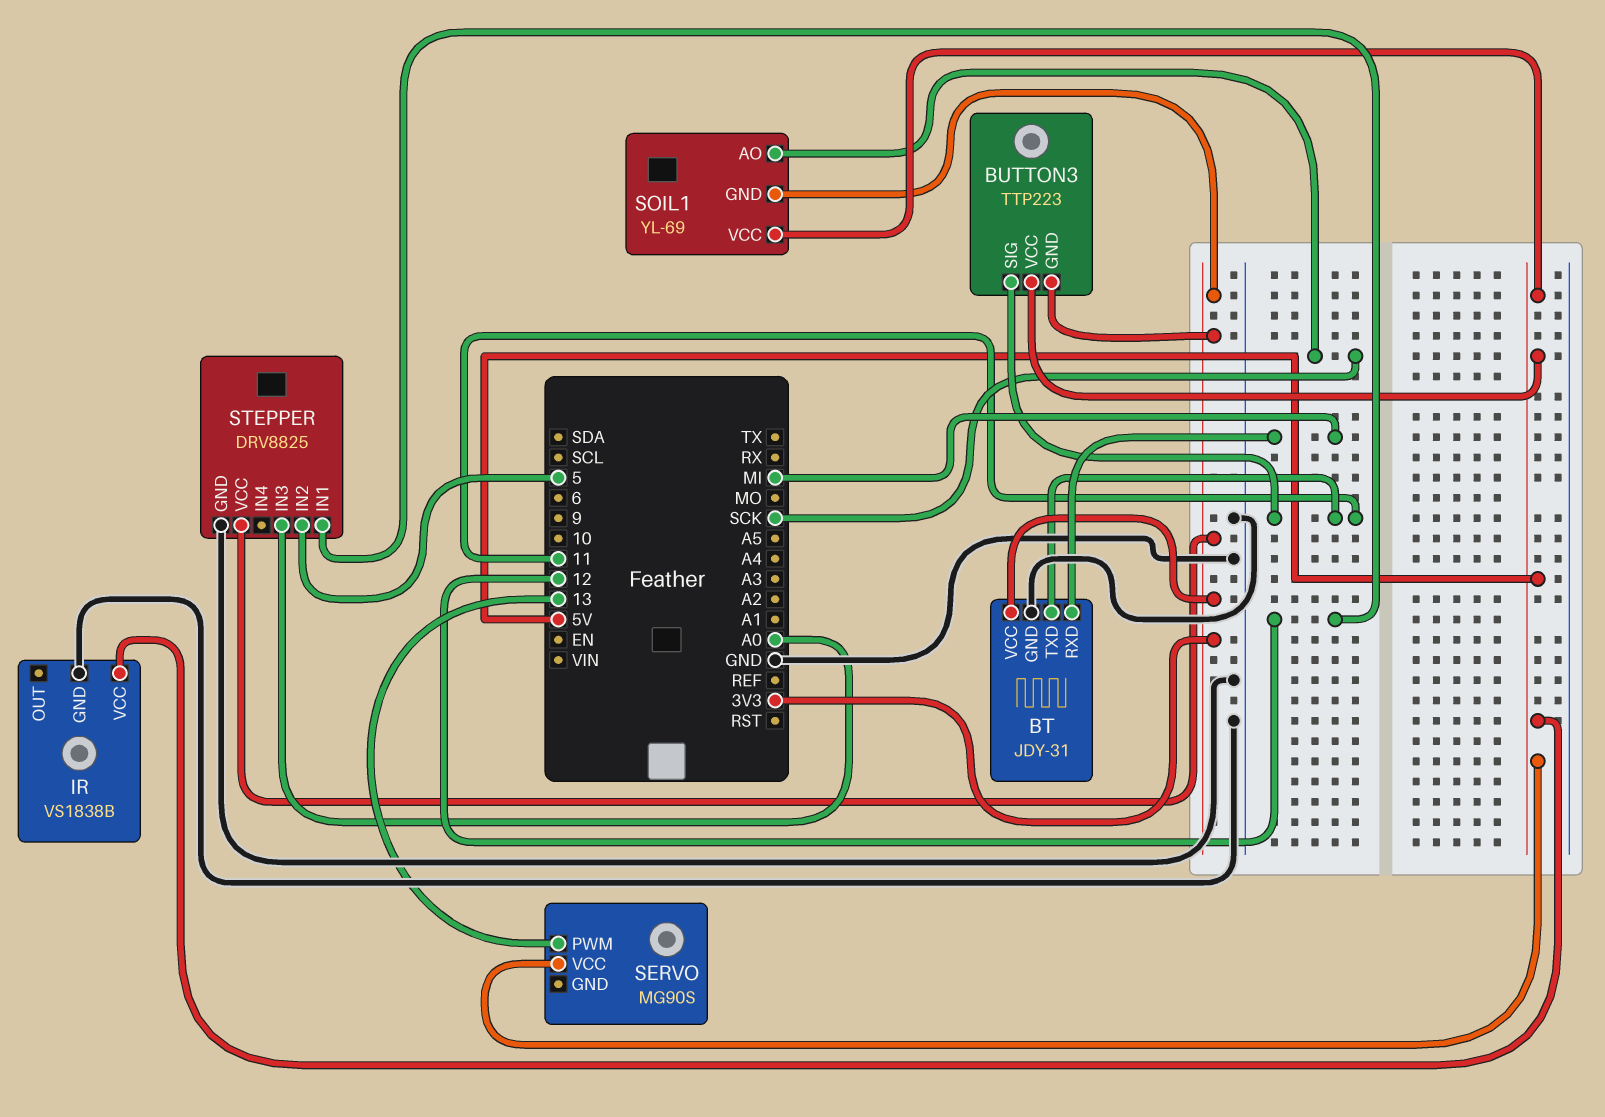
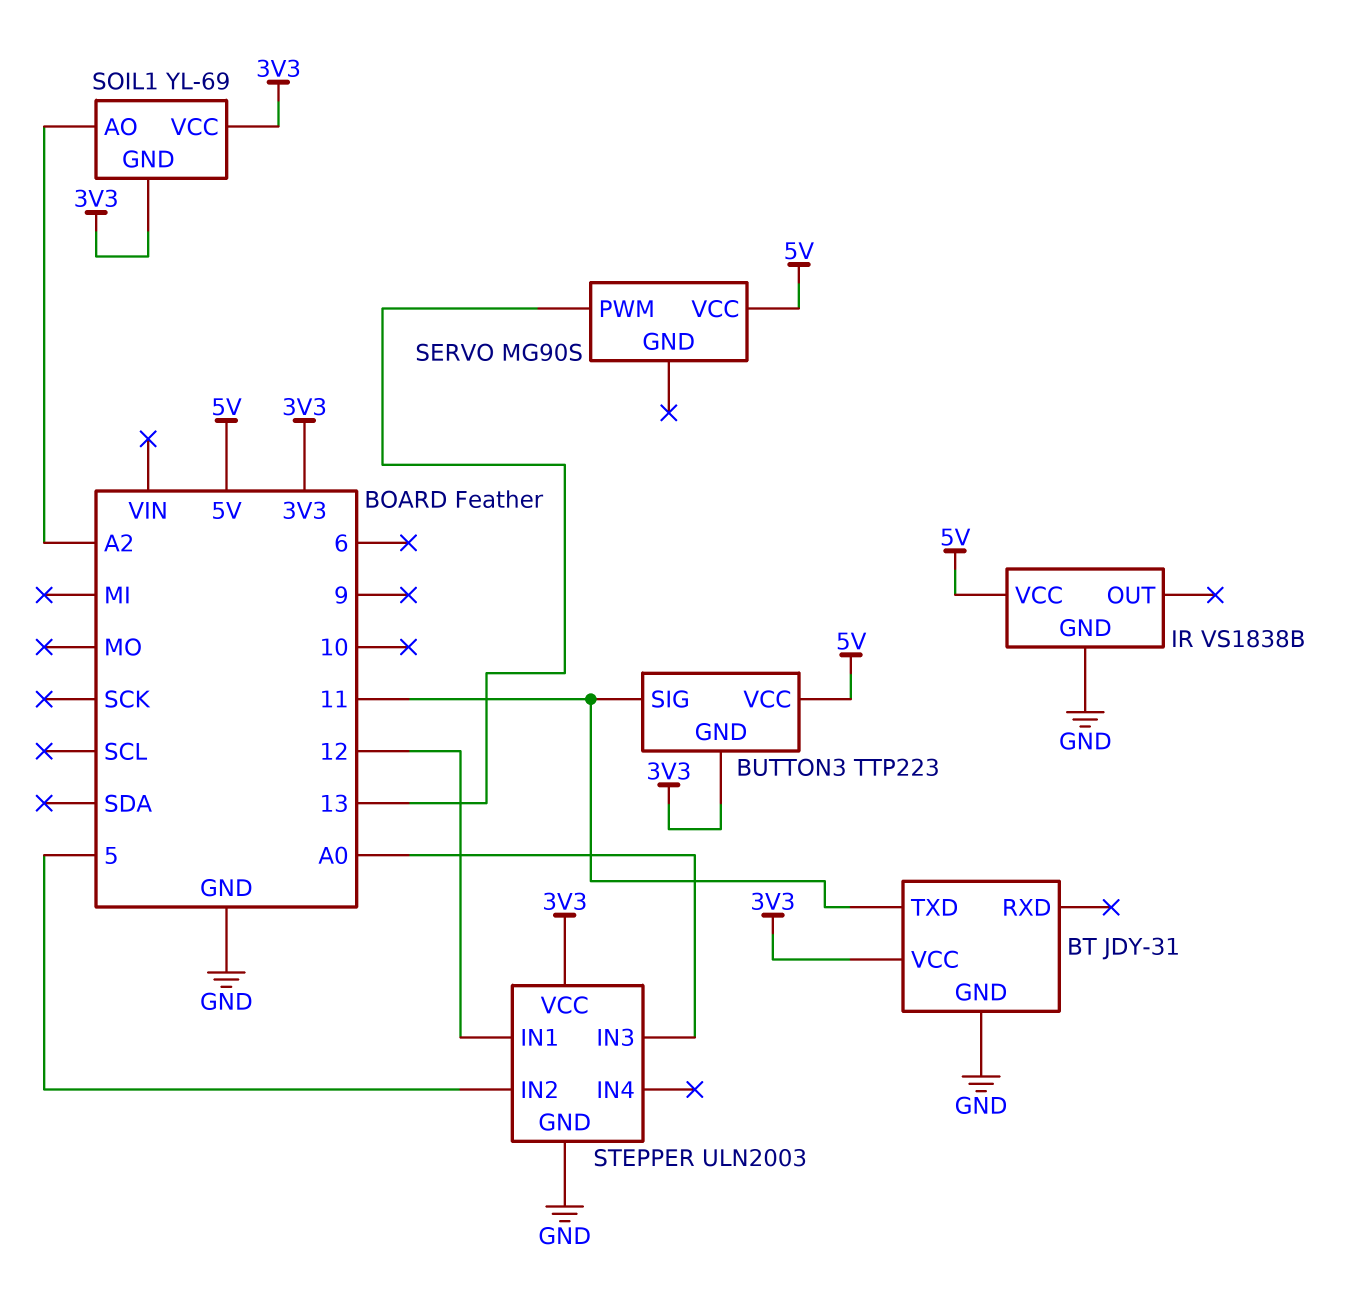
BT pin RXD: MI -> none
SOIL1 pin AO: SCK -> A2
SOIL1 pin VCC: 5V -> 3V3
STEPPER: DRV8825 -> ULN2003

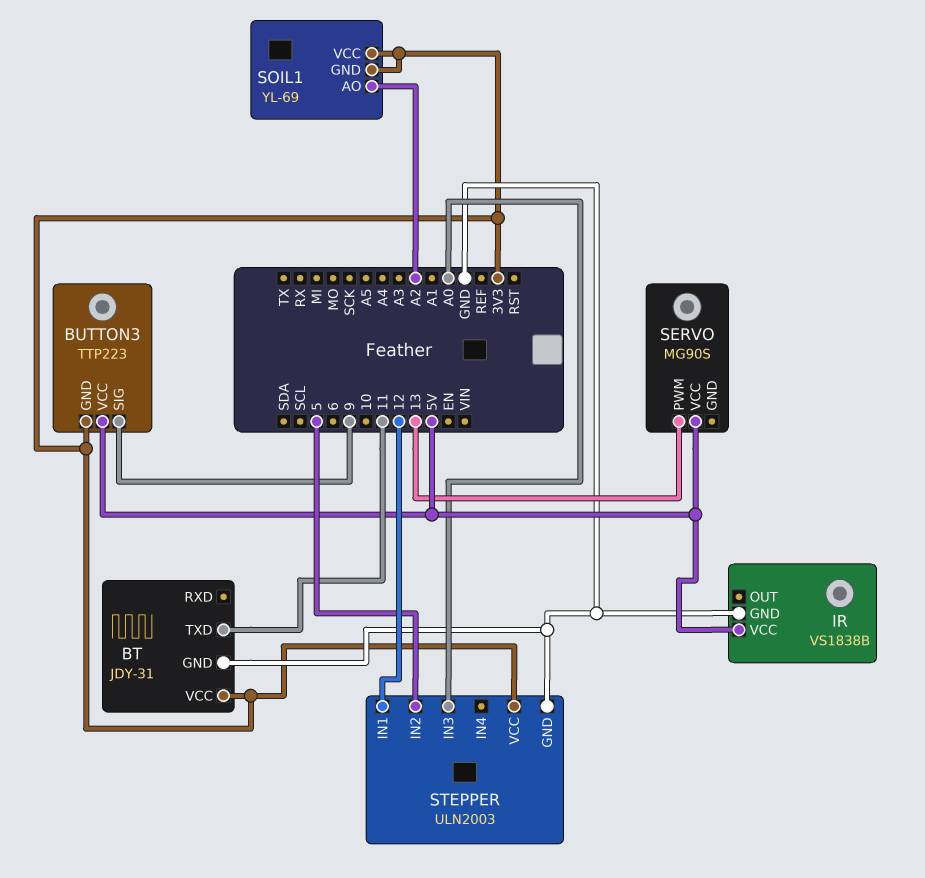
BUTTON3 pin SIG: 11 -> 9

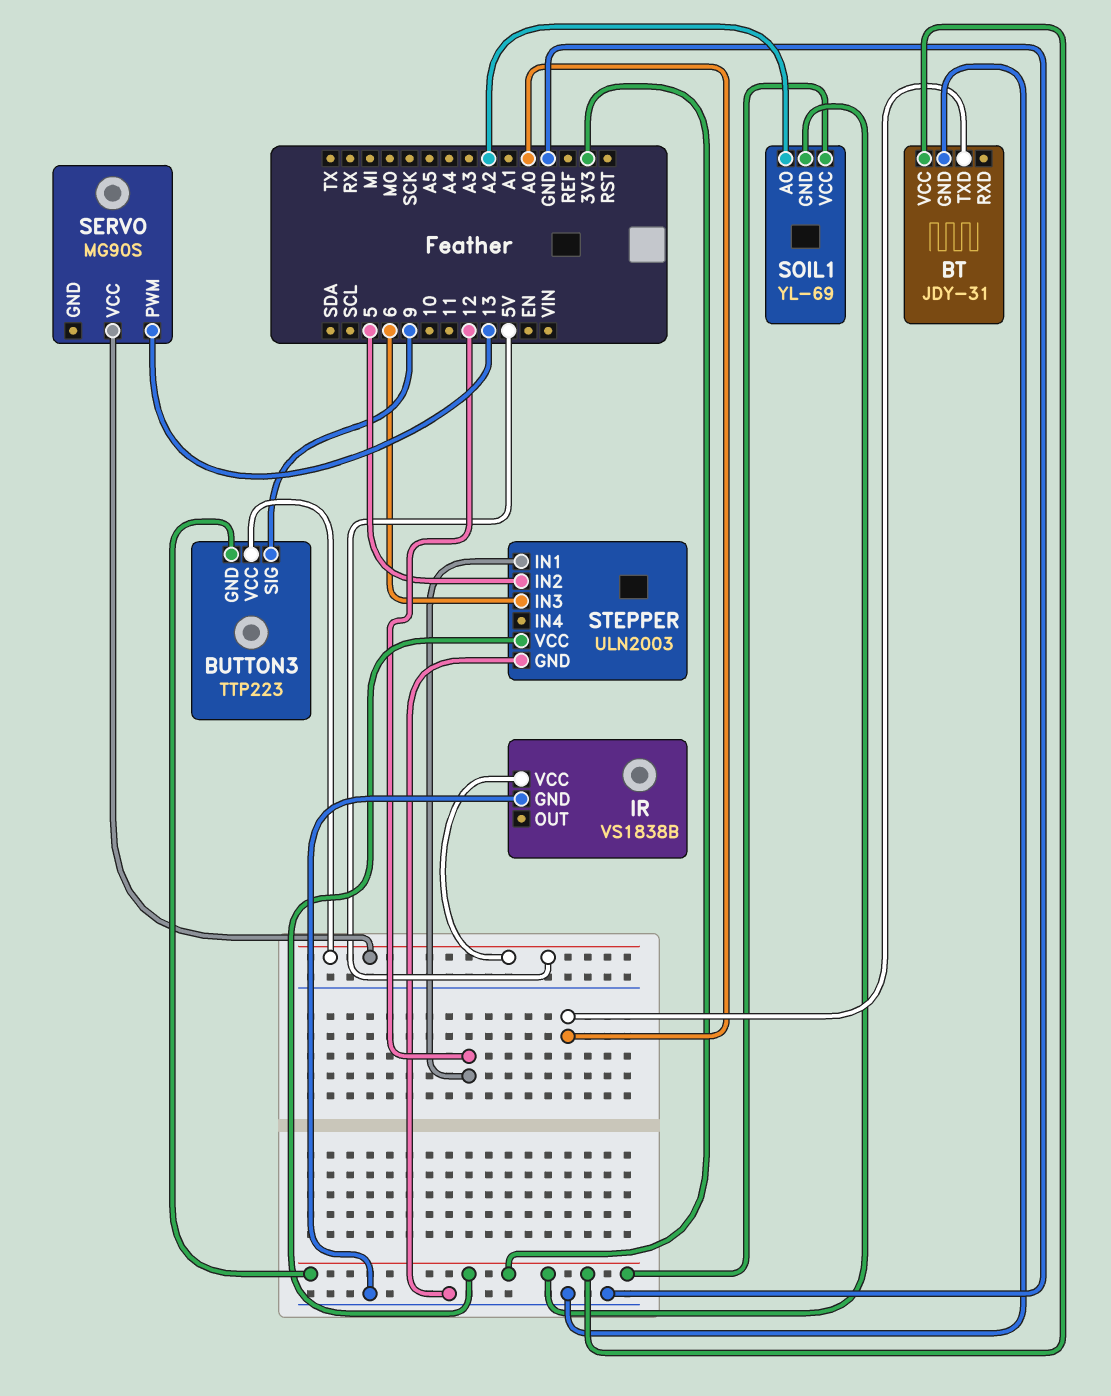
BT pin TXD: 11 -> A0
STEPPER pin IN3: A0 -> 6

